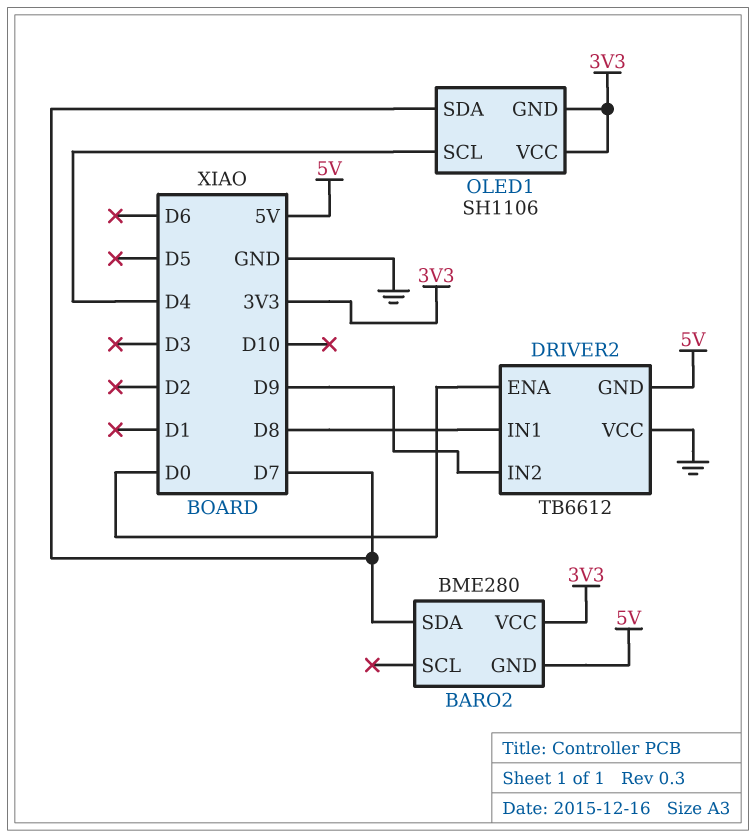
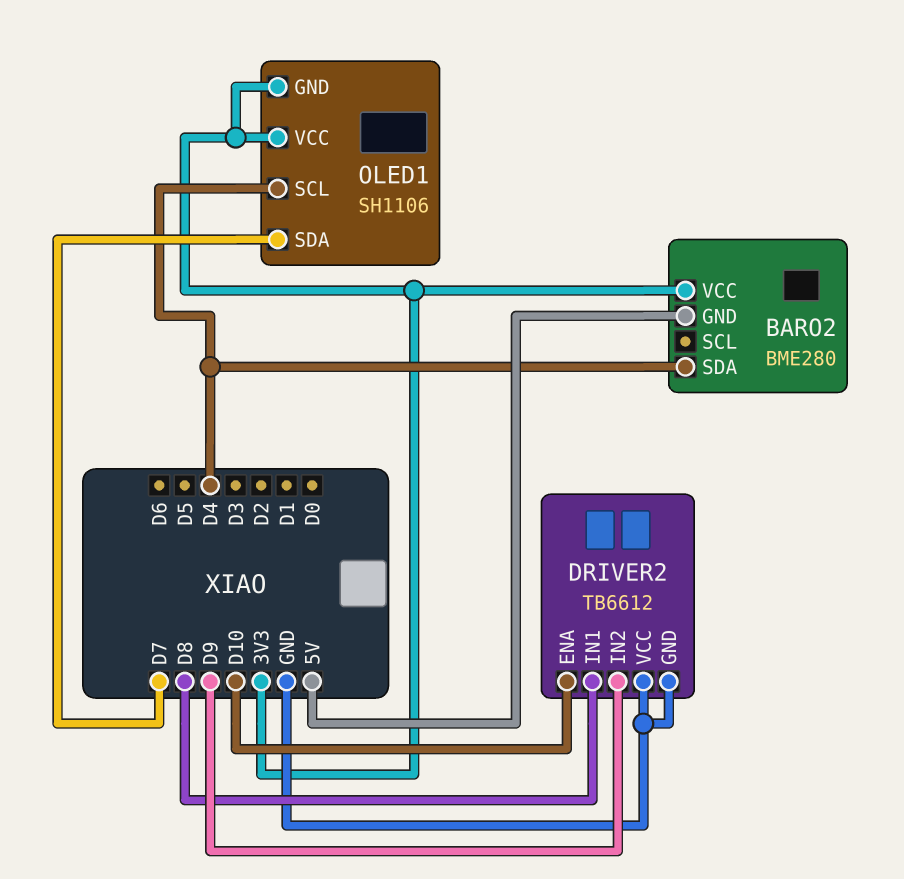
BARO2 pin SDA: D7 -> D4
DRIVER2 pin ENA: D0 -> D10
DRIVER2 pin GND: 5V -> GND

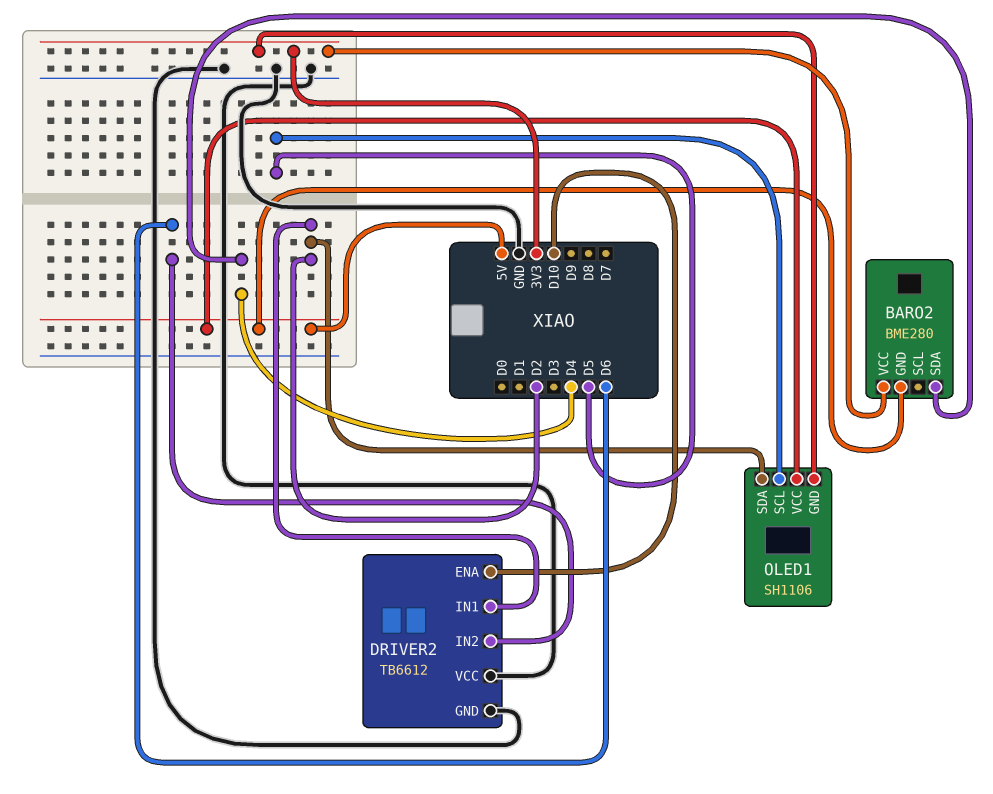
DRIVER2 pin IN1: D8 -> D2
DRIVER2 pin IN2: D9 -> D6
OLED1 pin SCL: D4 -> D5
OLED1 pin SDA: D7 -> D2
OLED1 pin VCC: 3V3 -> 5V

